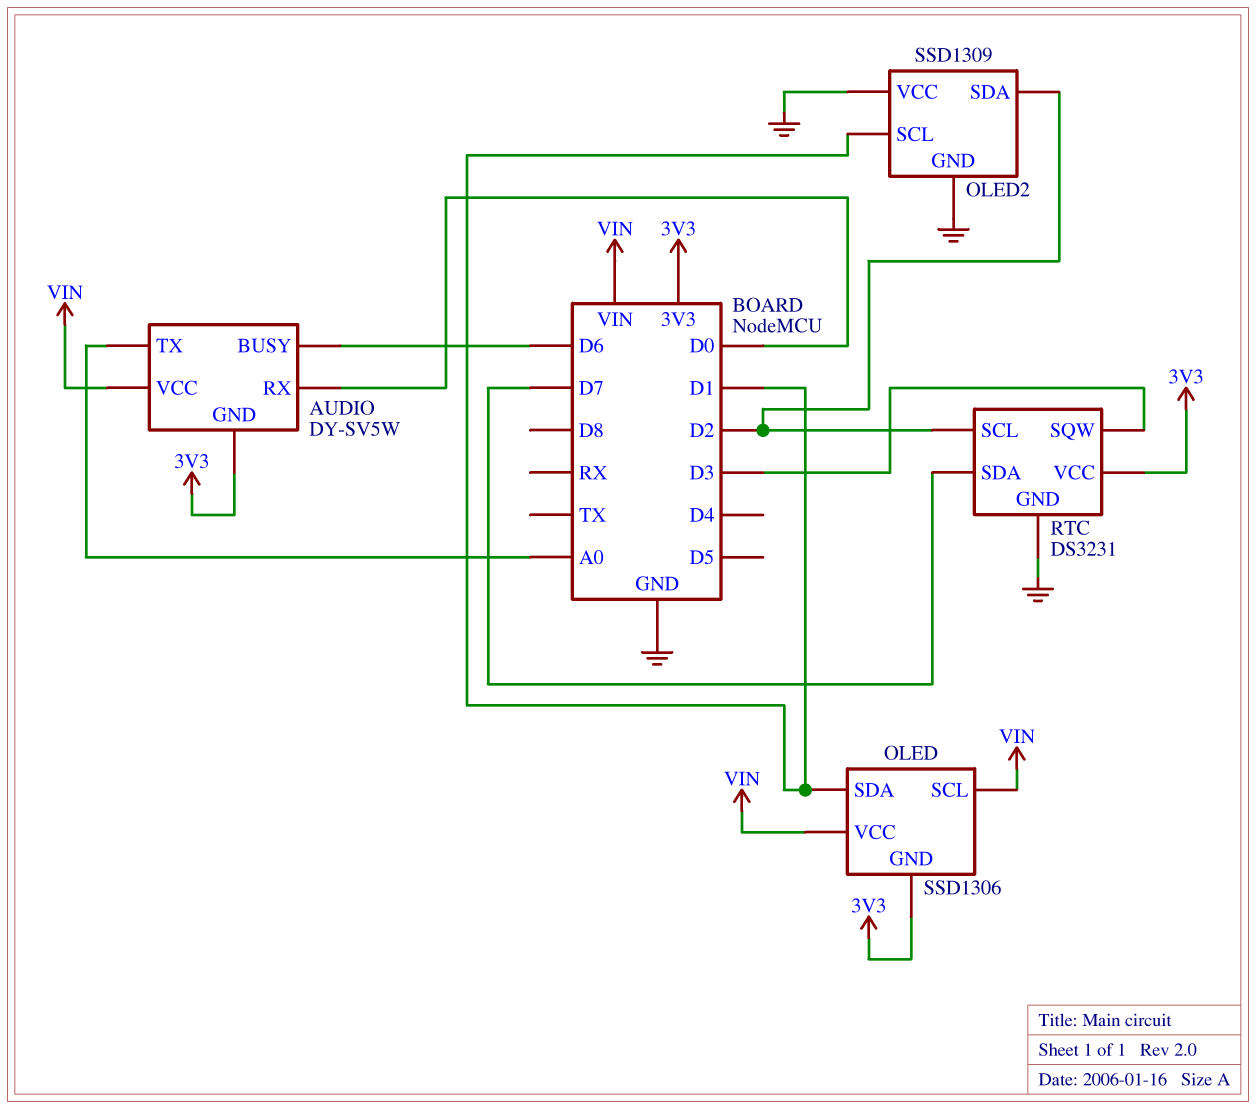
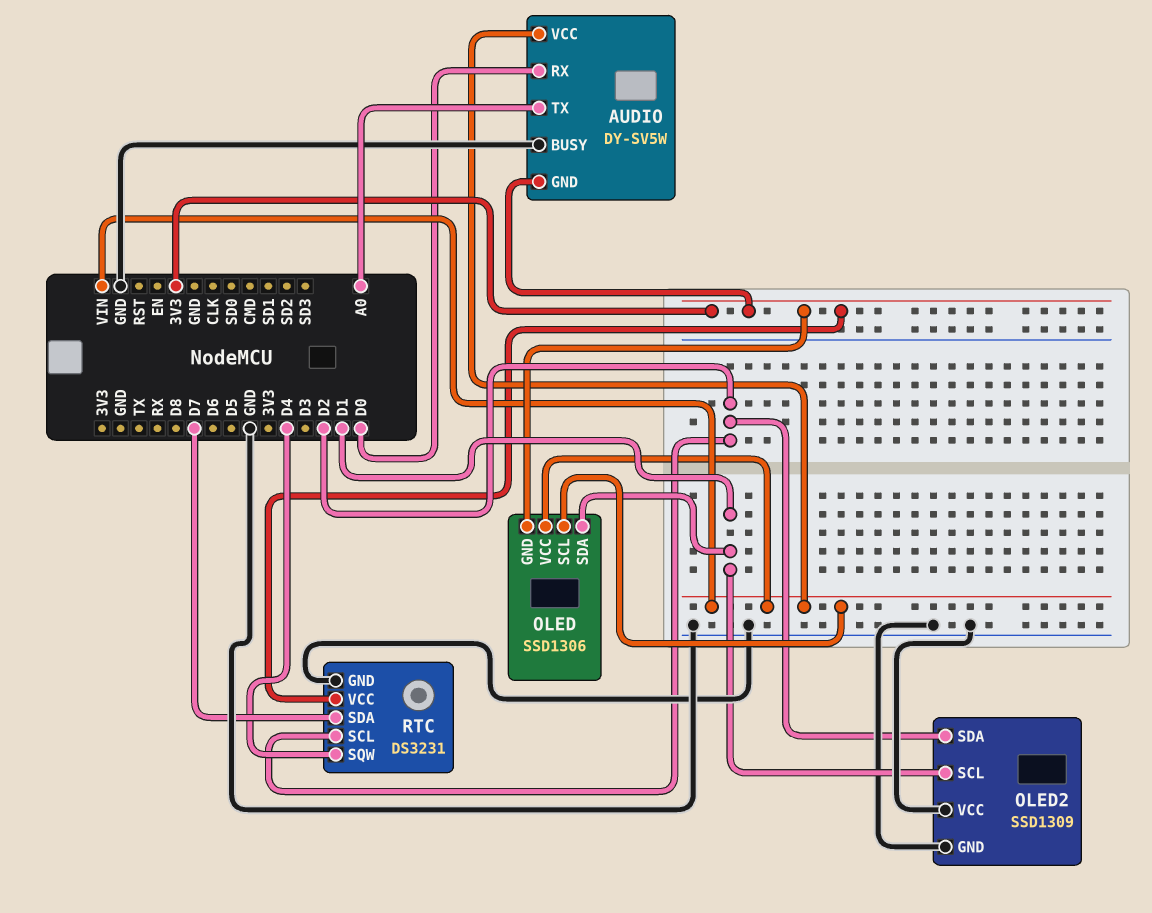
AUDIO pin BUSY: D6 -> GND
RTC pin SQW: D3 -> D4

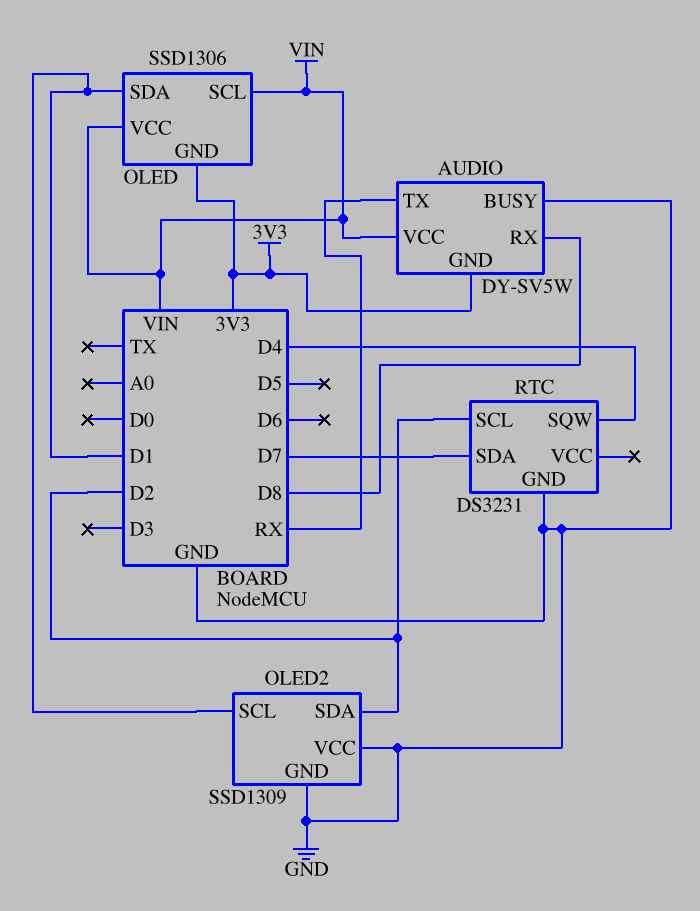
AUDIO pin RX: D0 -> D8
AUDIO pin TX: A0 -> RX
RTC pin VCC: 3V3 -> none

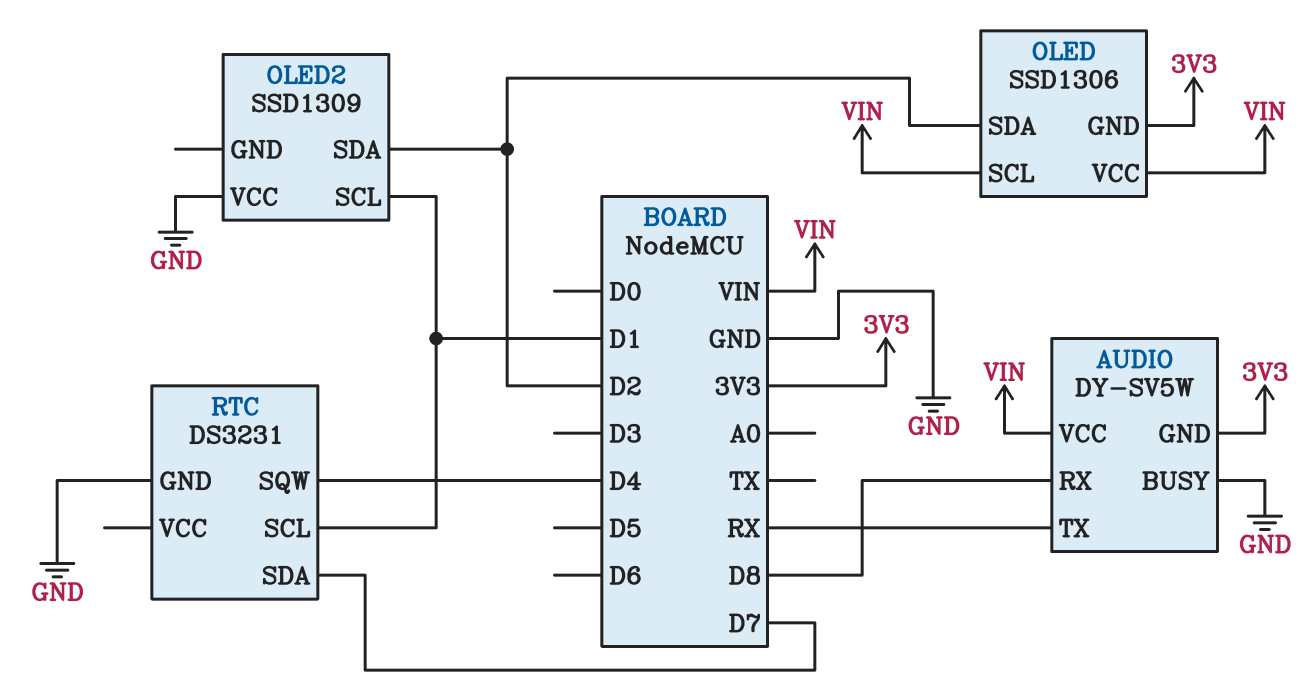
OLED pin SDA: D1 -> D2
OLED2 pin GND: GND -> none
RTC pin SCL: D2 -> D1

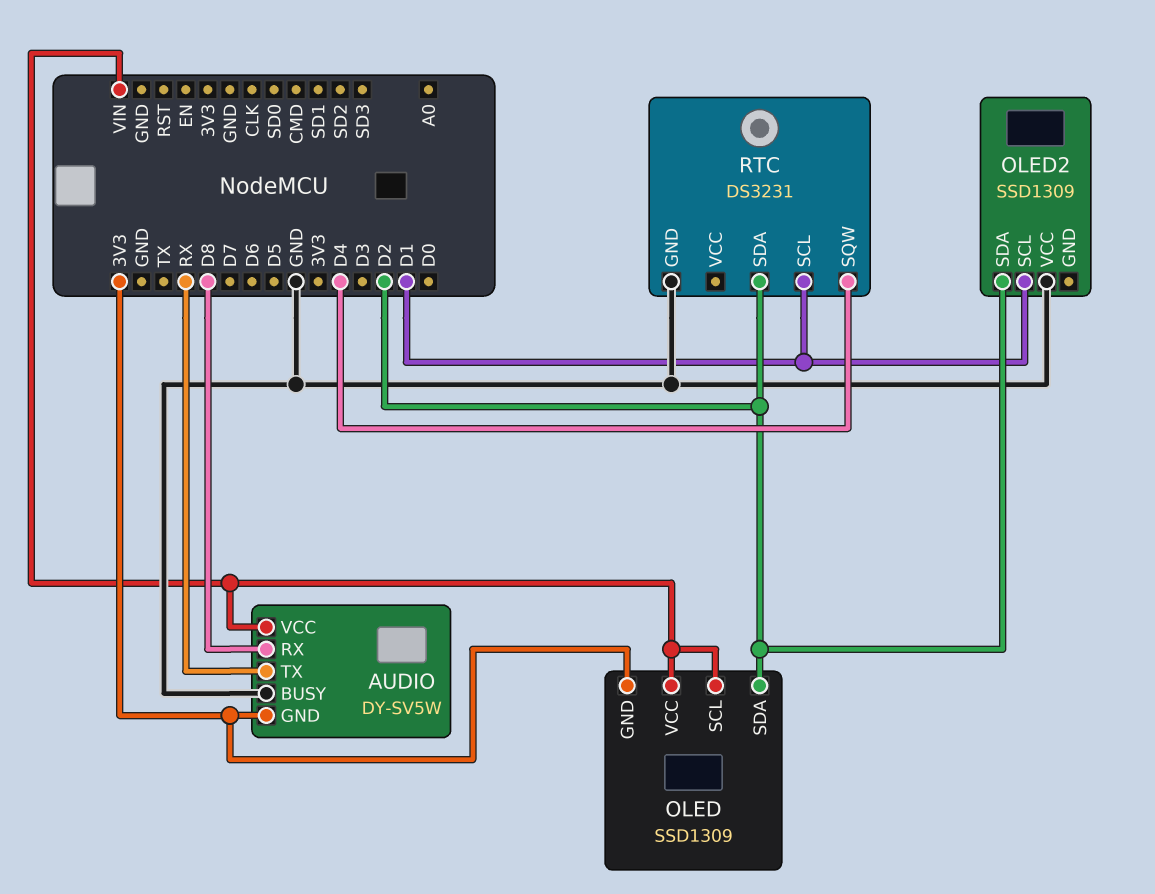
OLED: SSD1306 -> SSD1309
RTC pin SDA: D7 -> D2

